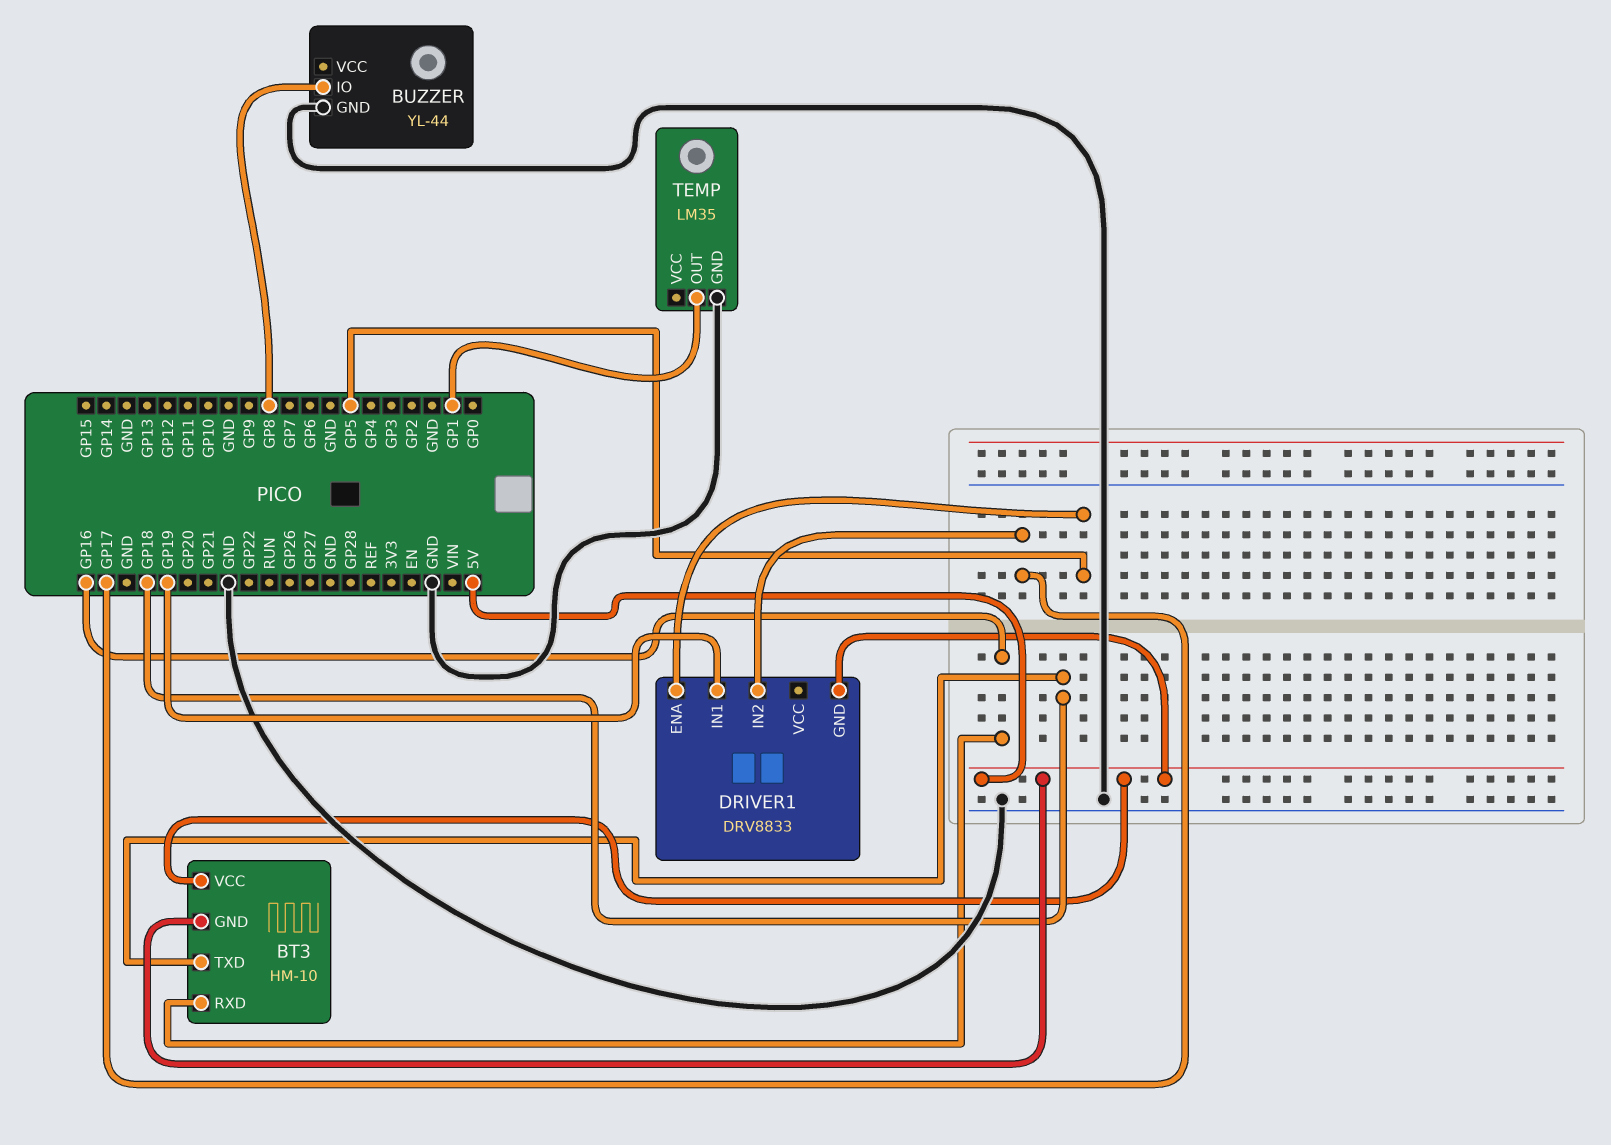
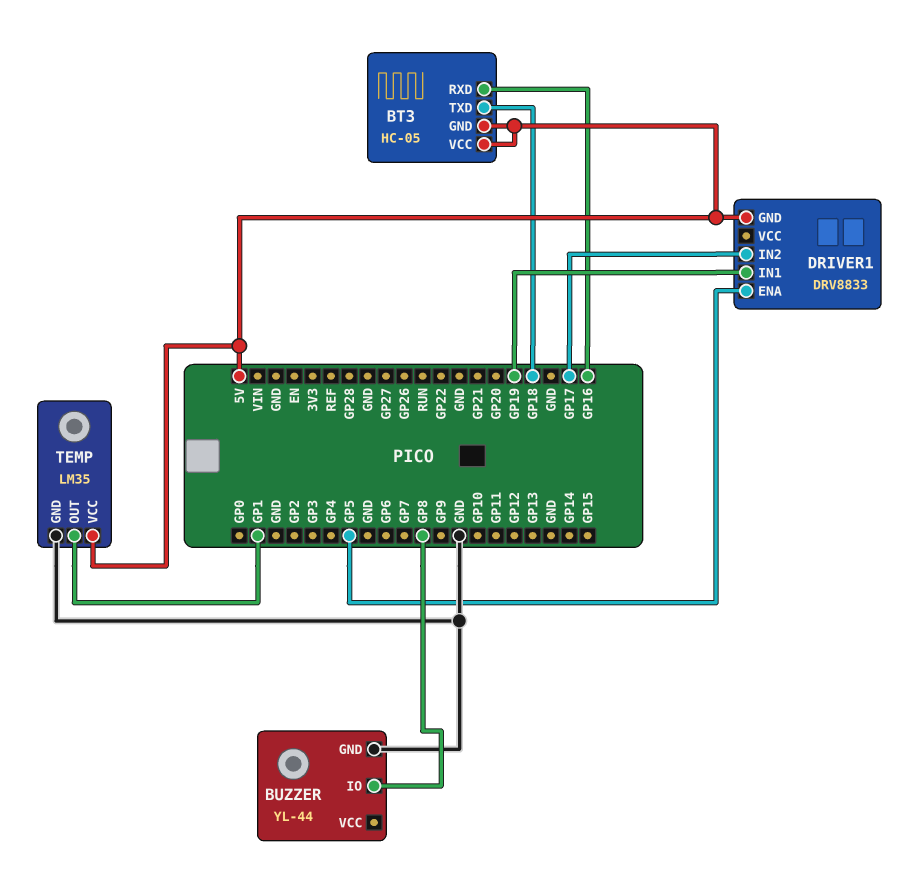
BT3: HM-10 -> HC-05
TEMP pin VCC: none -> 5V

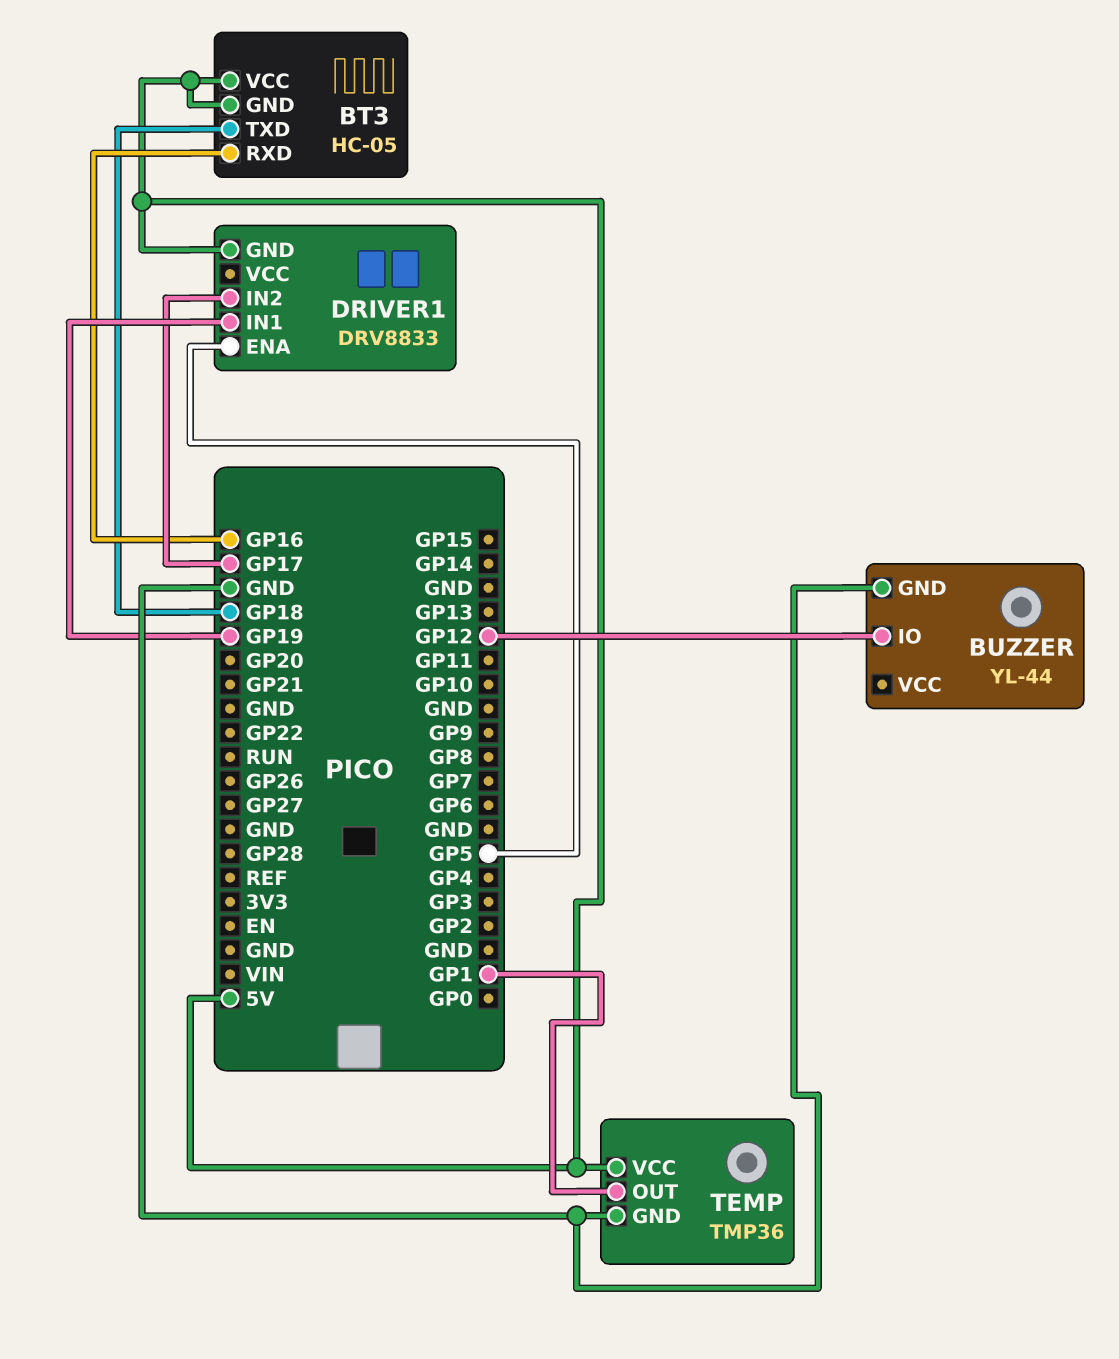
BUZZER pin IO: GP8 -> GP12
TEMP: LM35 -> TMP36

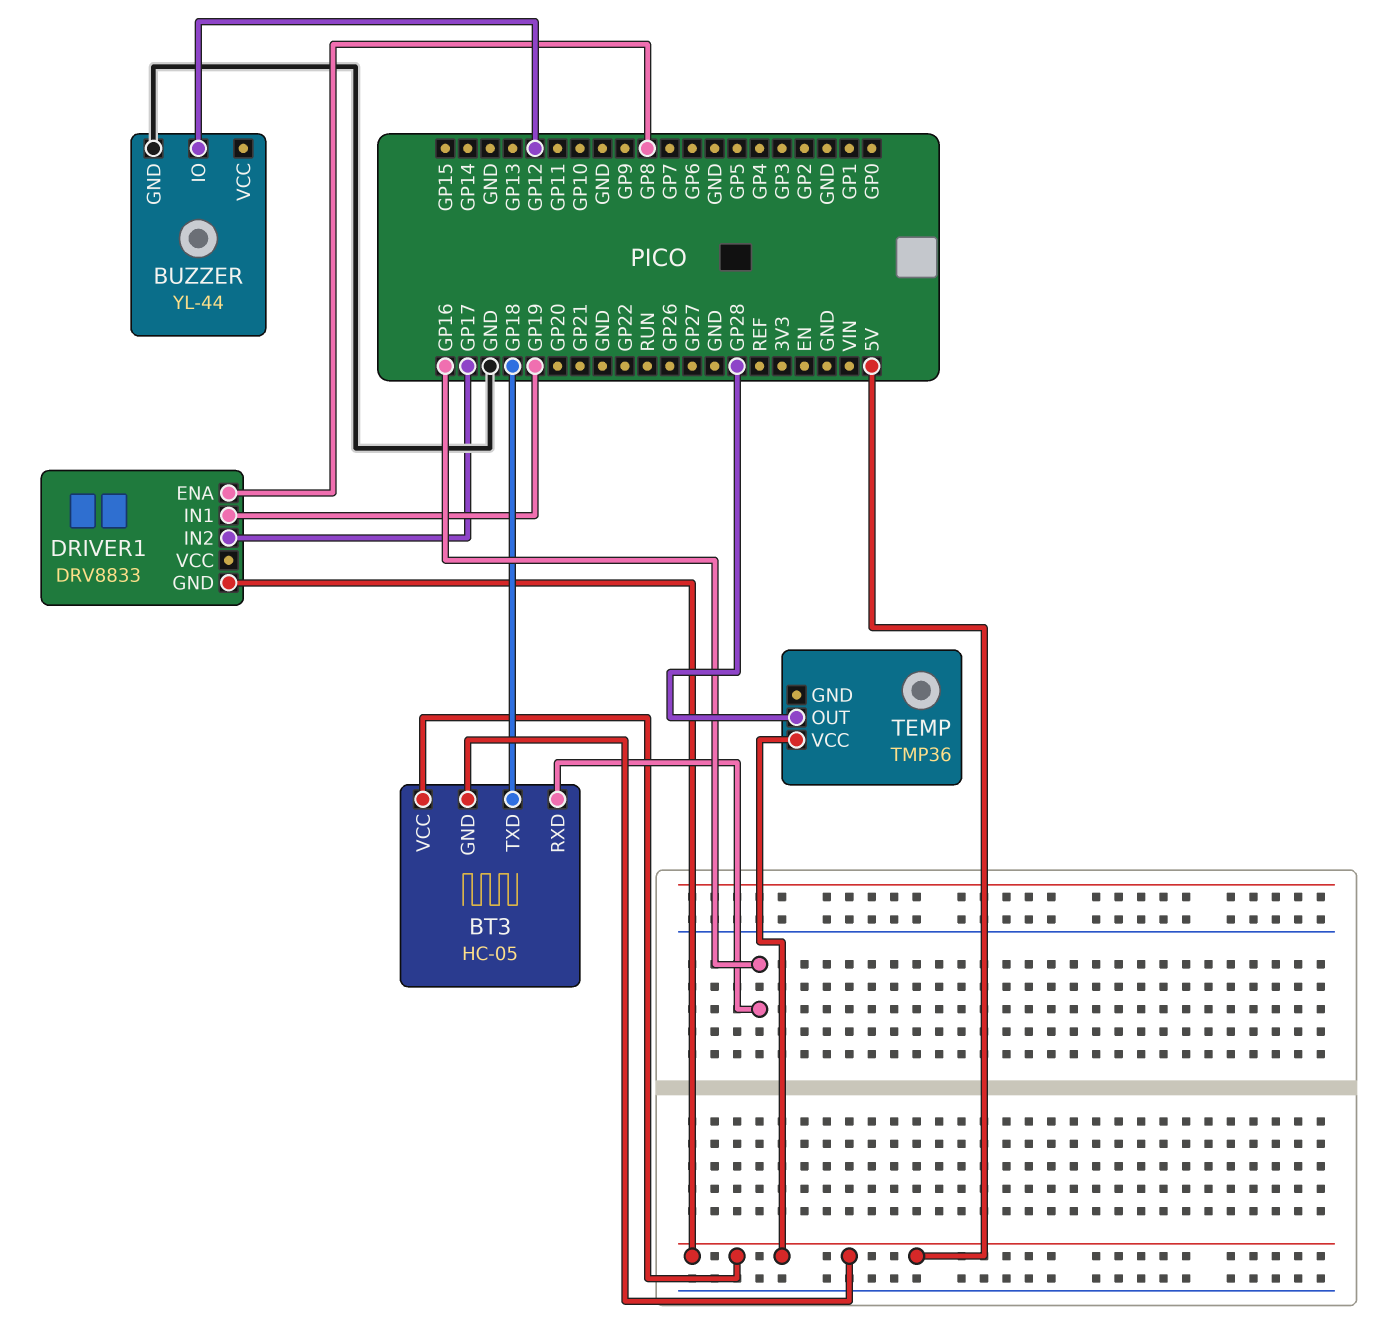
DRIVER1 pin ENA: GP5 -> GP8
TEMP pin GND: GND -> none
TEMP pin OUT: GP1 -> GP28

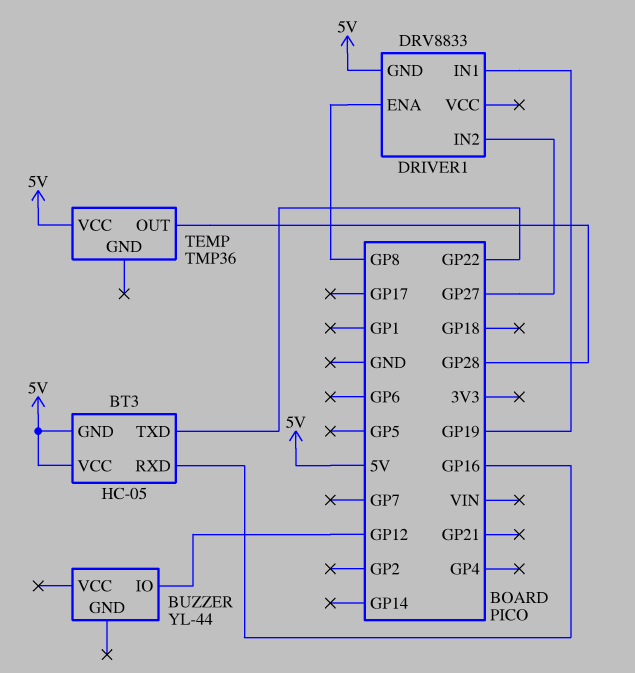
BT3 pin TXD: GP18 -> GP22
BUZZER pin GND: GND -> none
DRIVER1 pin IN2: GP17 -> GP27

